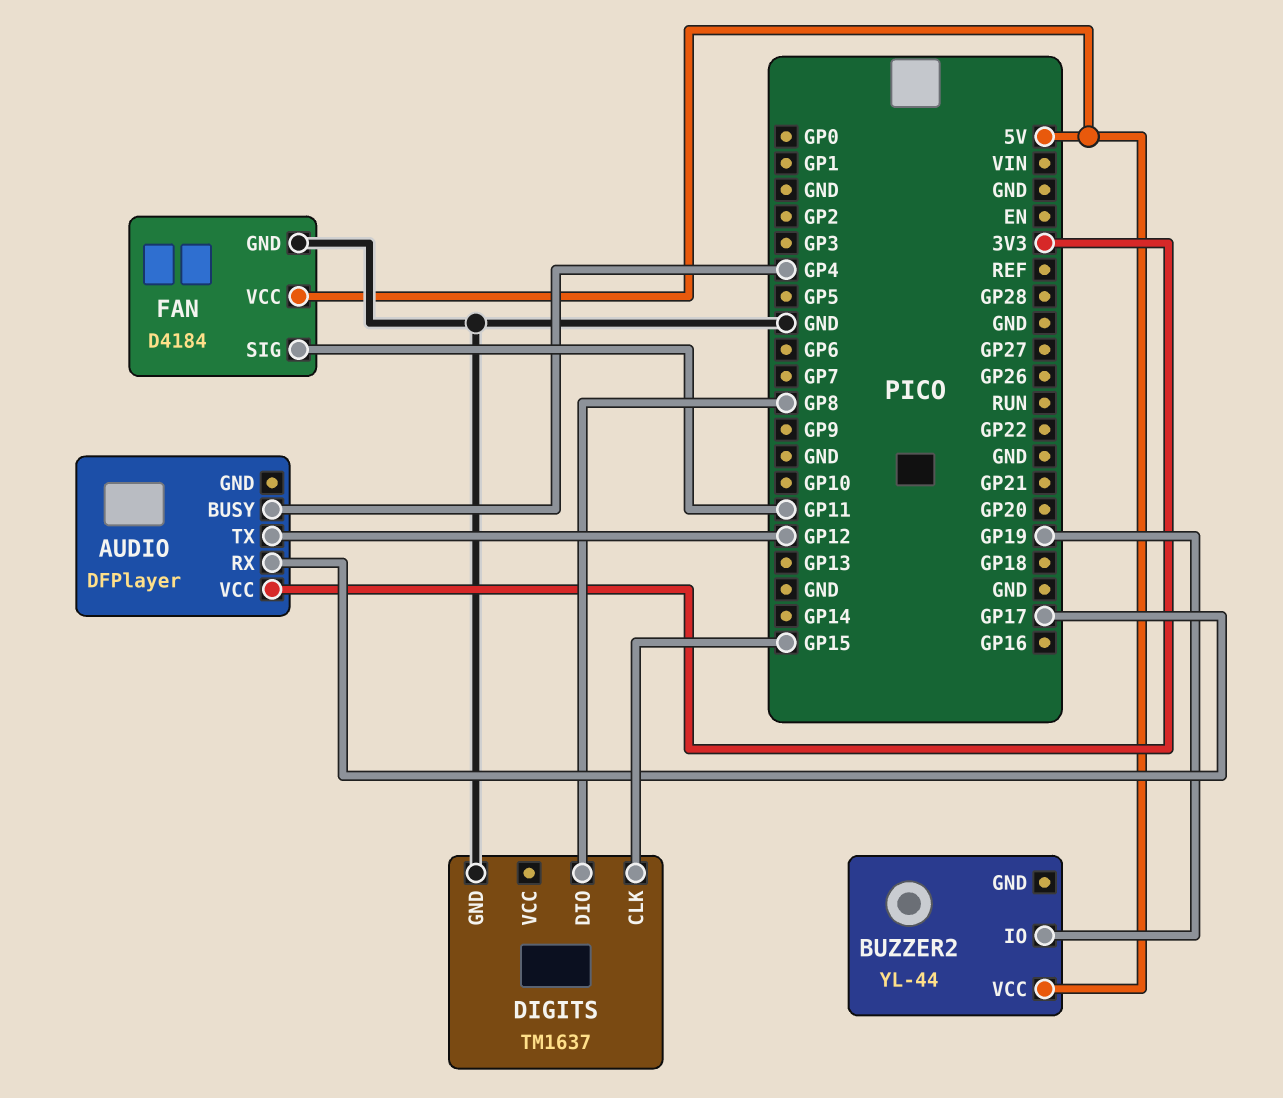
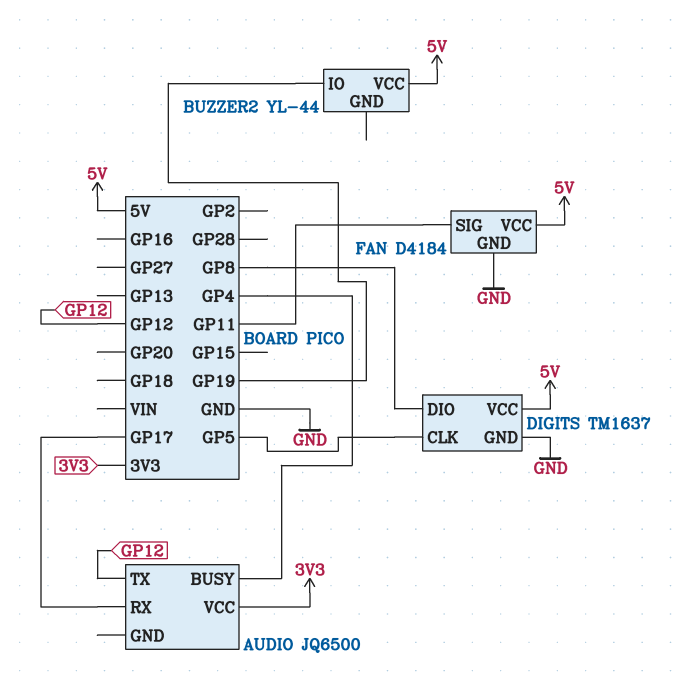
AUDIO: DFPlayer -> JQ6500
DIGITS pin CLK: GP15 -> GP5
DIGITS pin VCC: none -> 5V

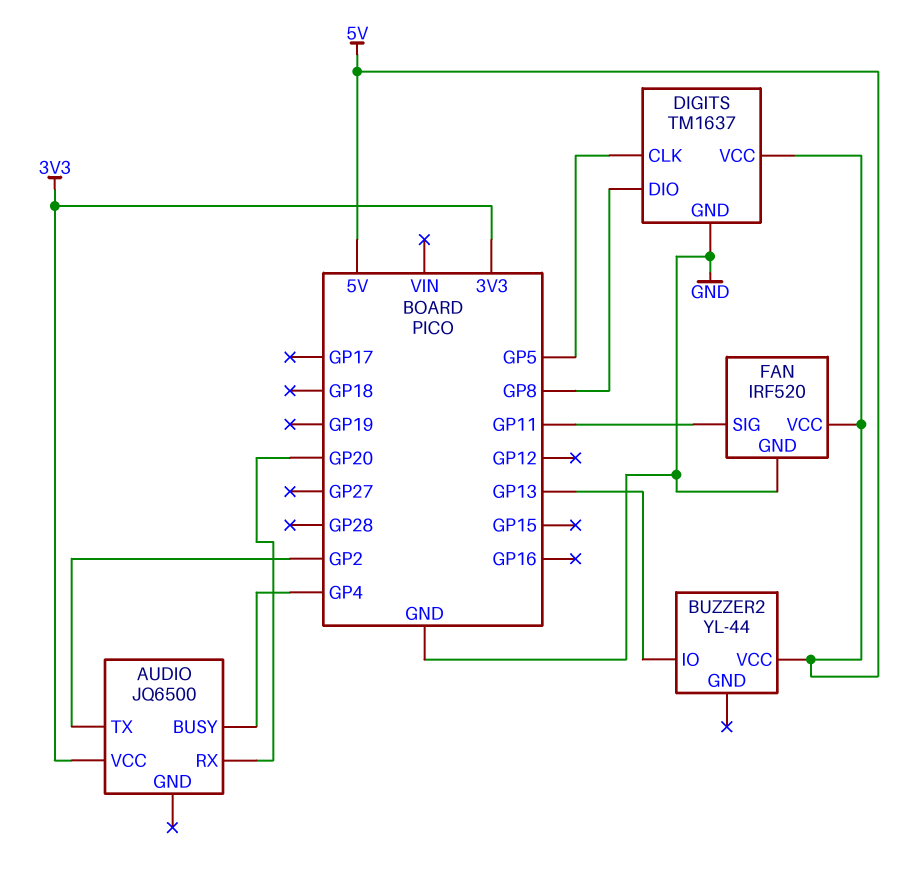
AUDIO pin RX: GP17 -> GP20
AUDIO pin TX: GP12 -> GP2
BUZZER2 pin IO: GP19 -> GP13
FAN: D4184 -> IRF520

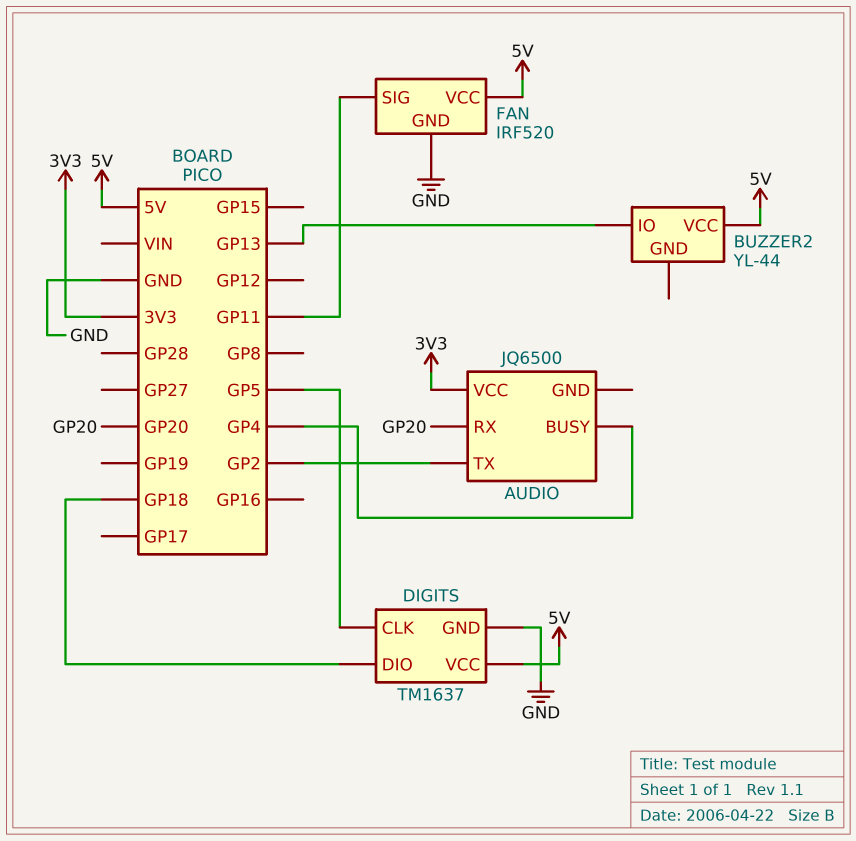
DIGITS pin DIO: GP8 -> GP18

